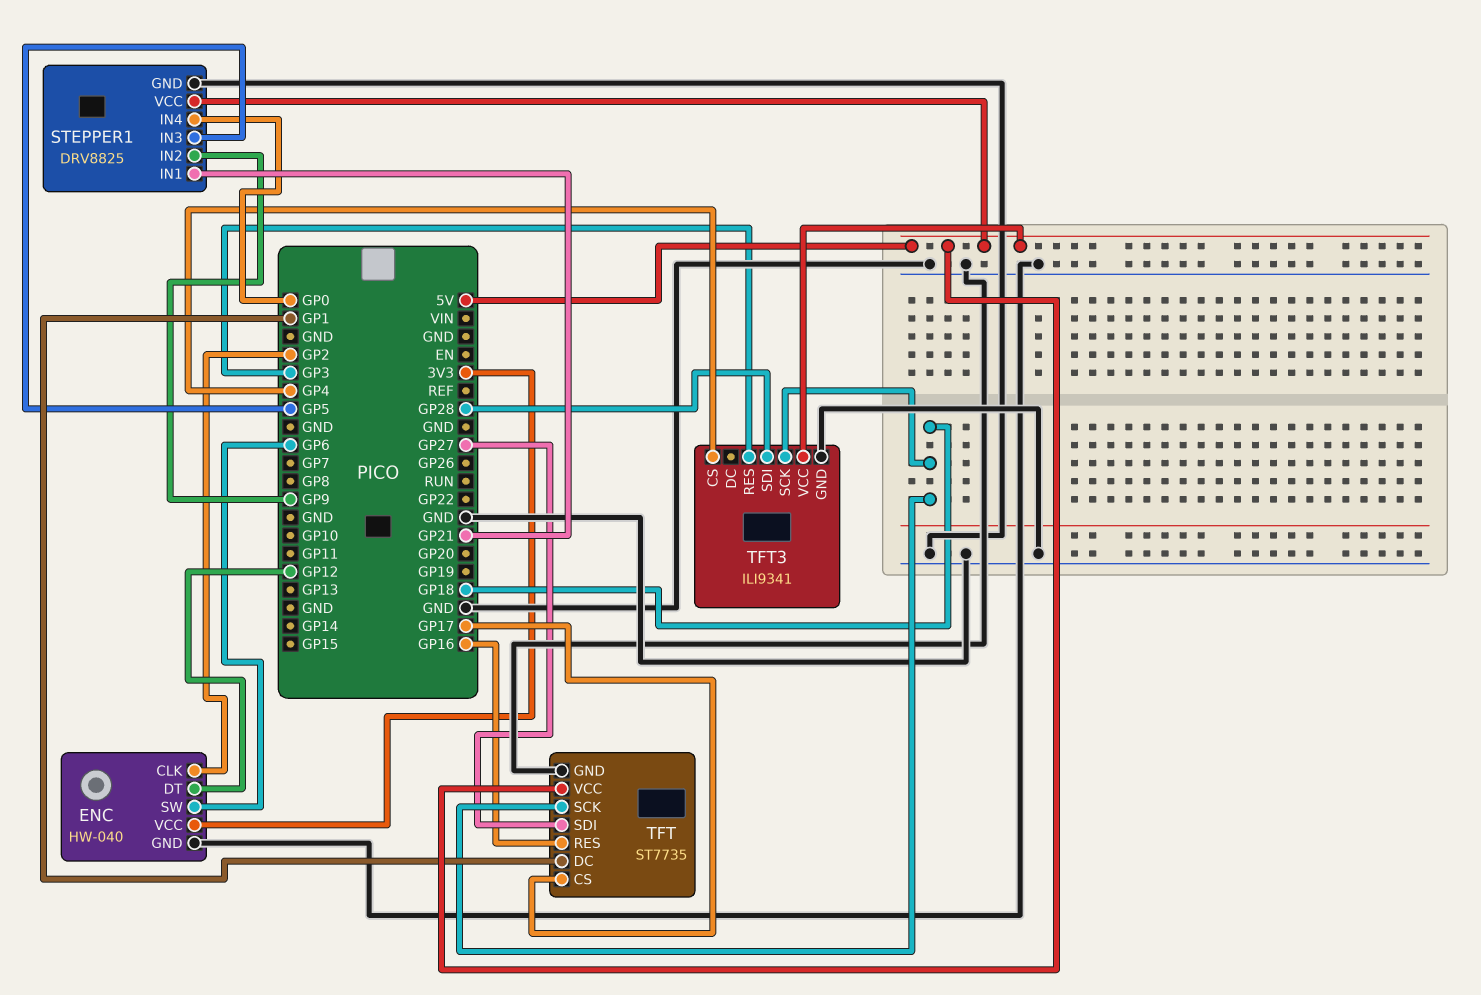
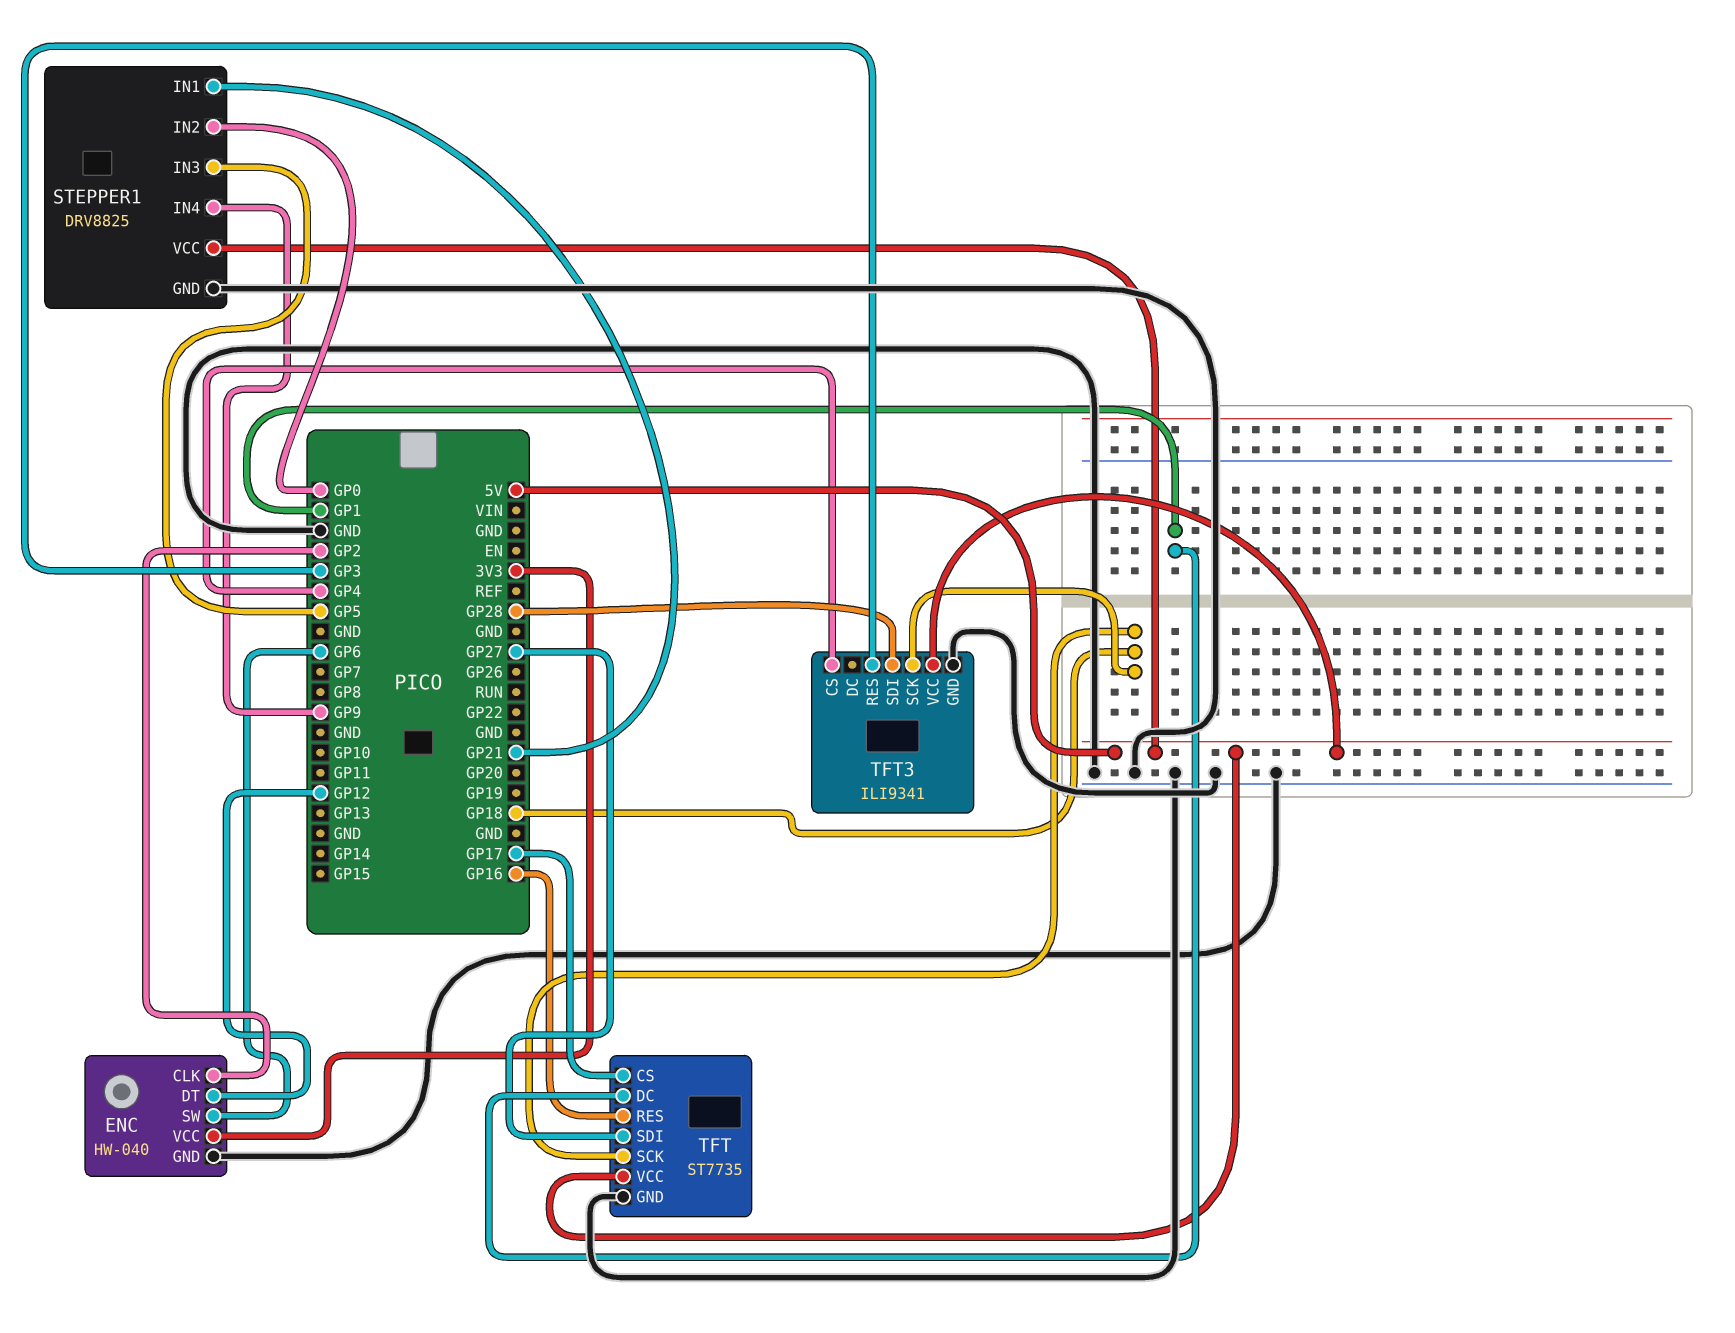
STEPPER1 pin IN2: GP9 -> GP0
STEPPER1 pin IN4: GP0 -> GP9

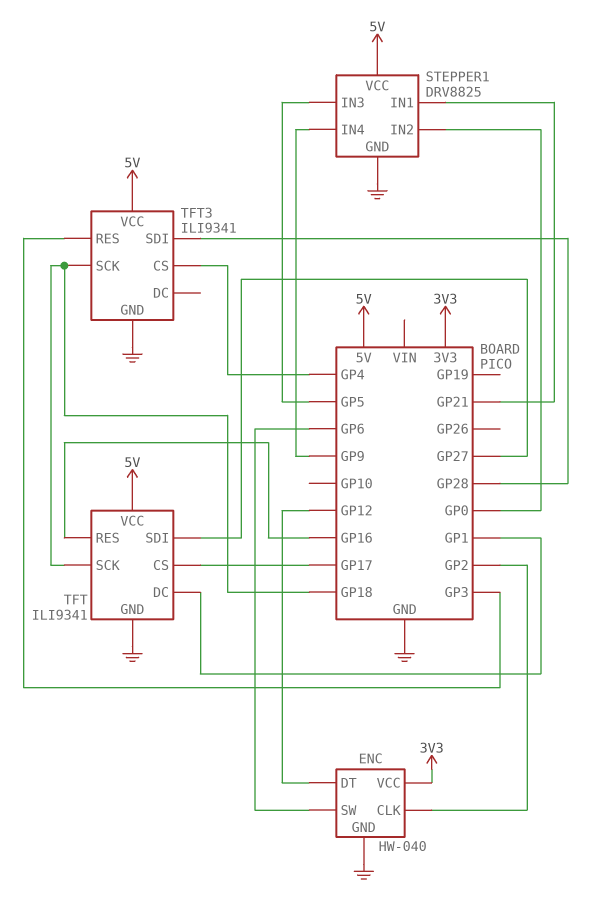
TFT: ST7735 -> ILI9341

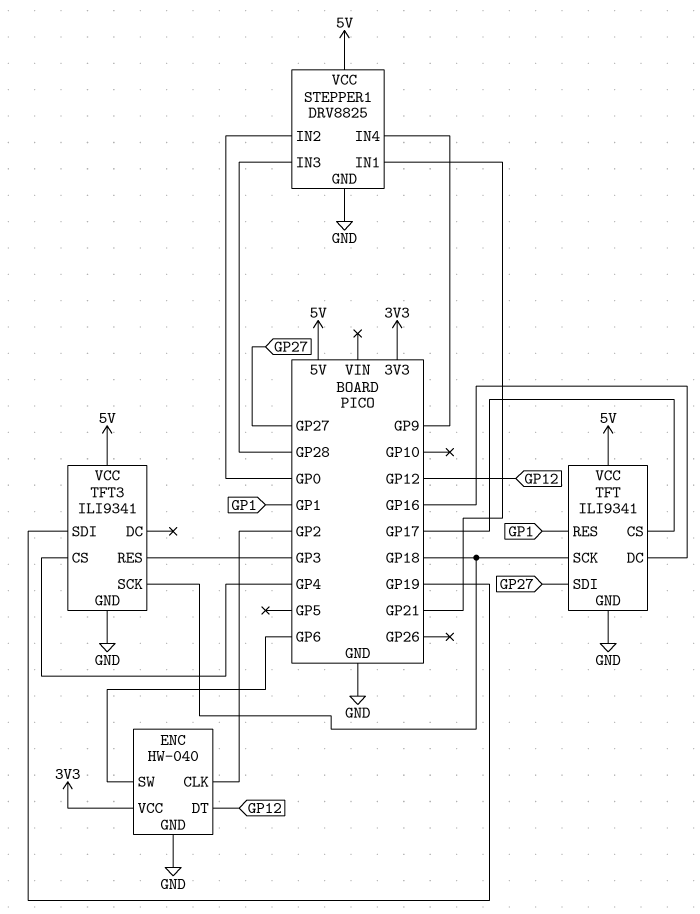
STEPPER1 pin IN3: GP5 -> GP28
TFT pin DC: GP1 -> GP16
TFT pin RES: GP16 -> GP1
TFT3 pin SDI: GP28 -> GP19

